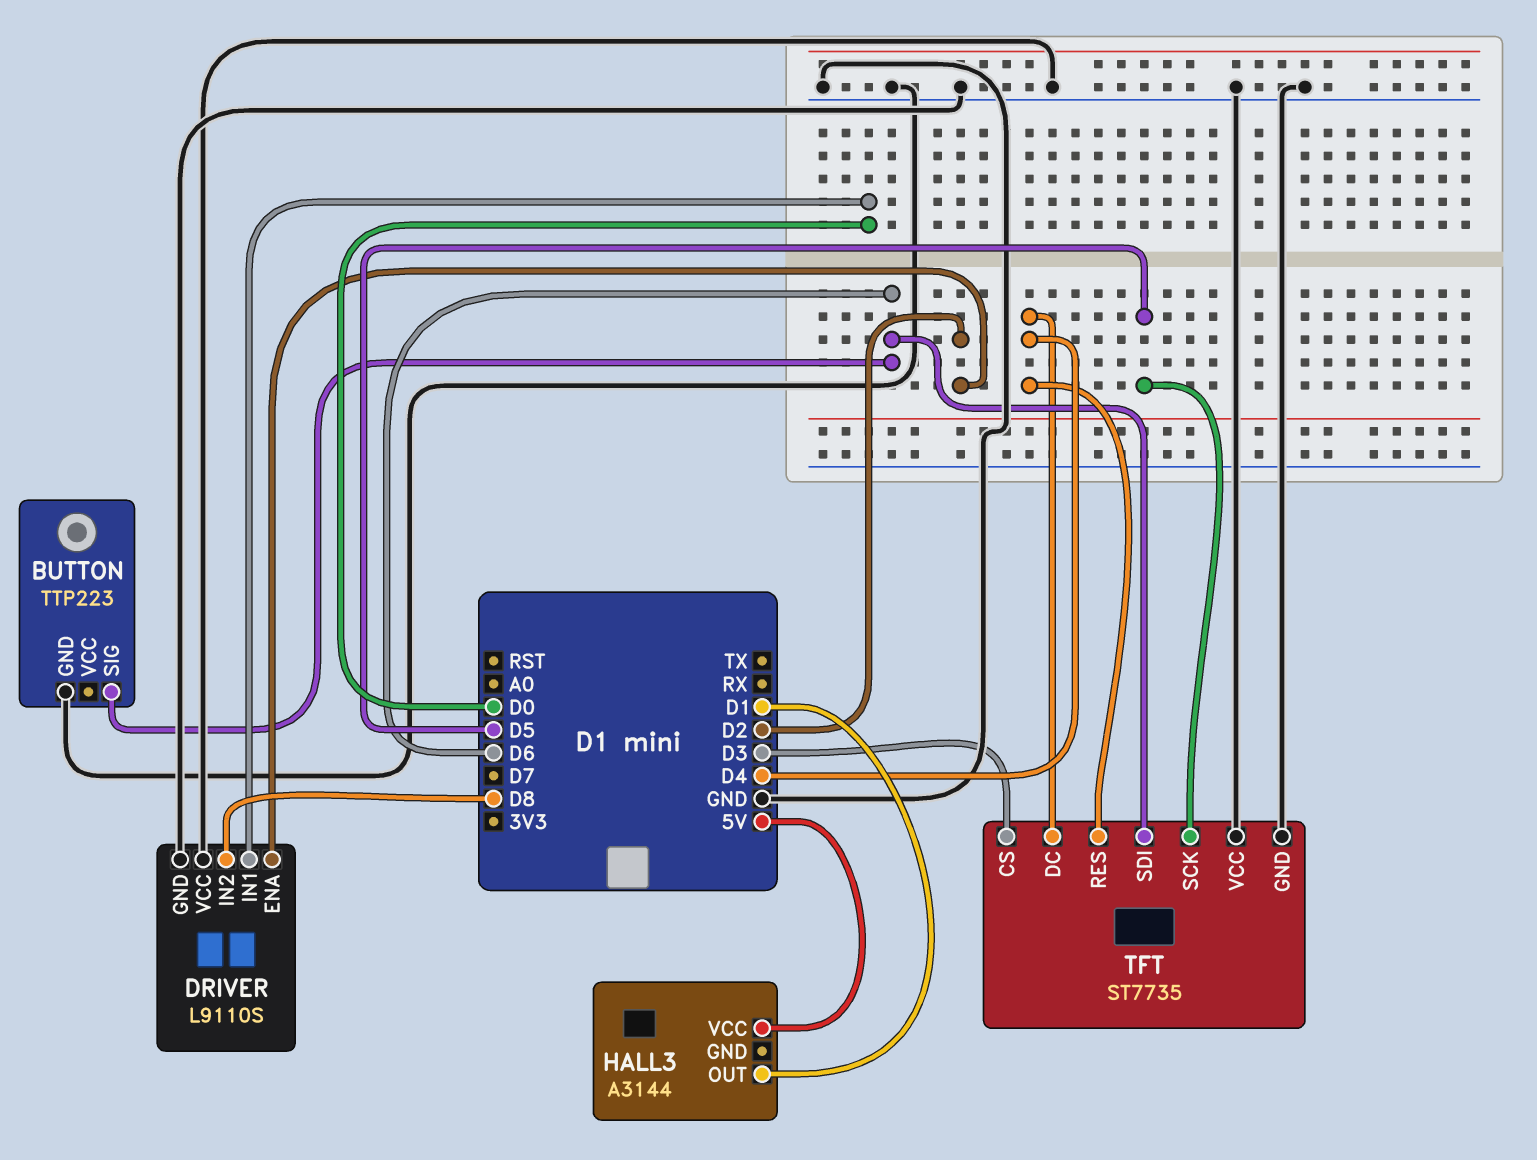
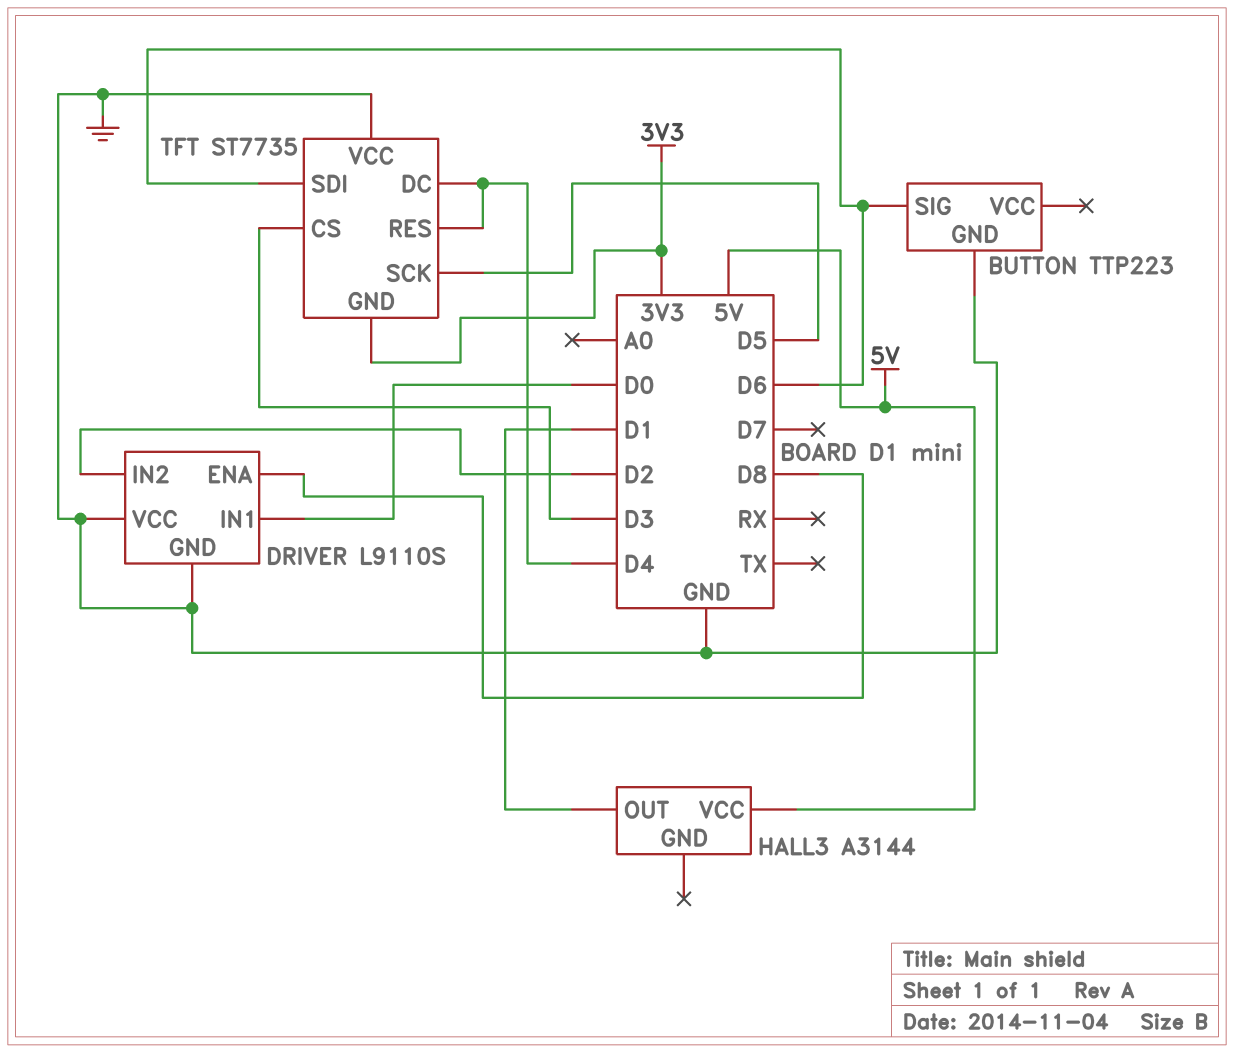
DRIVER pin ENA: D2 -> D8
DRIVER pin IN2: D8 -> D2
TFT pin GND: GND -> 3V3

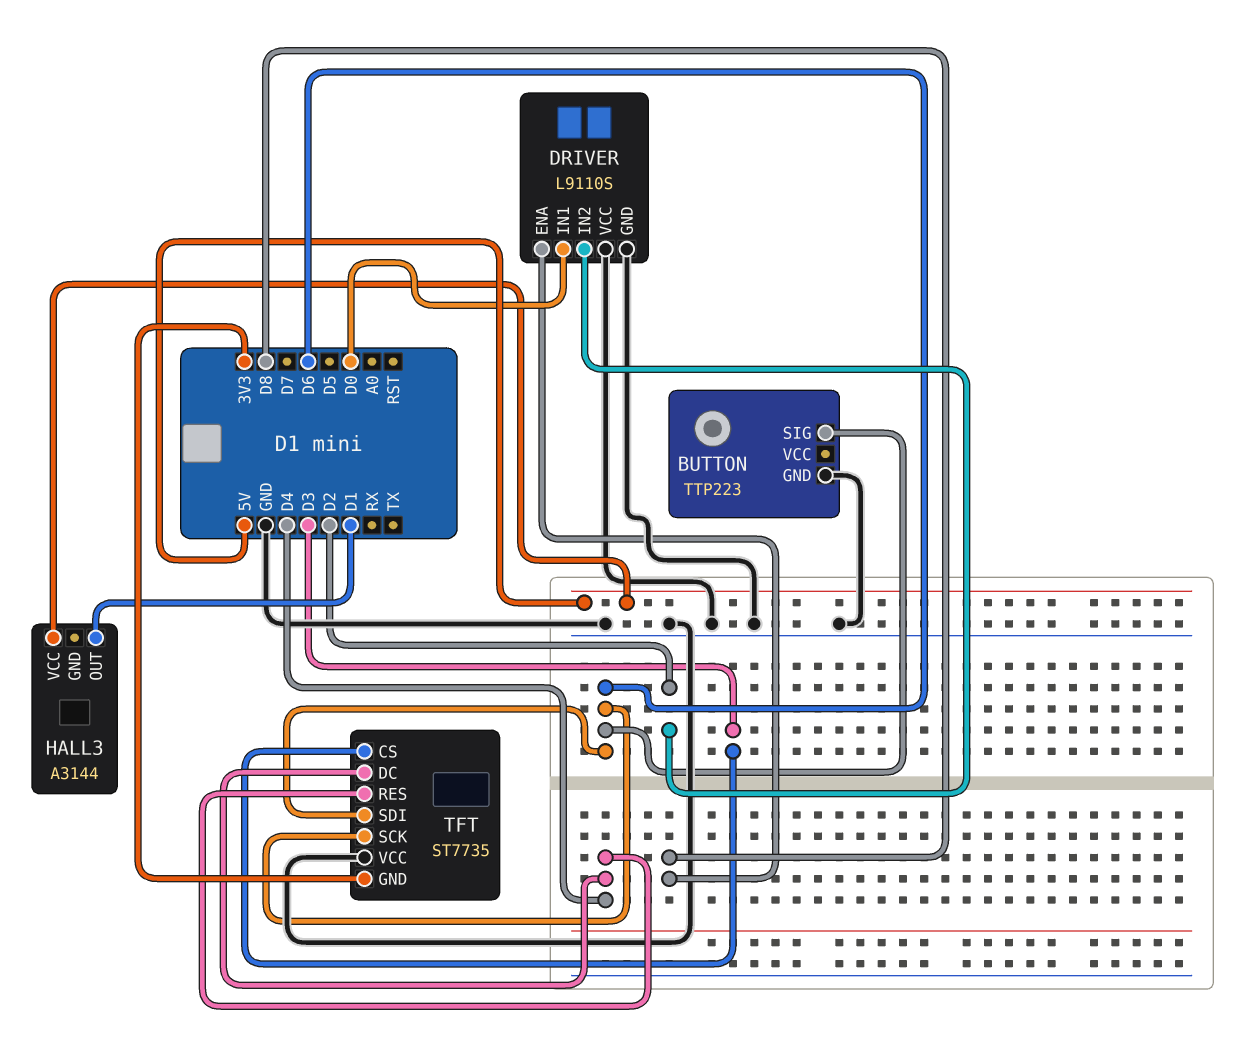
TFT pin SCK: D5 -> D6

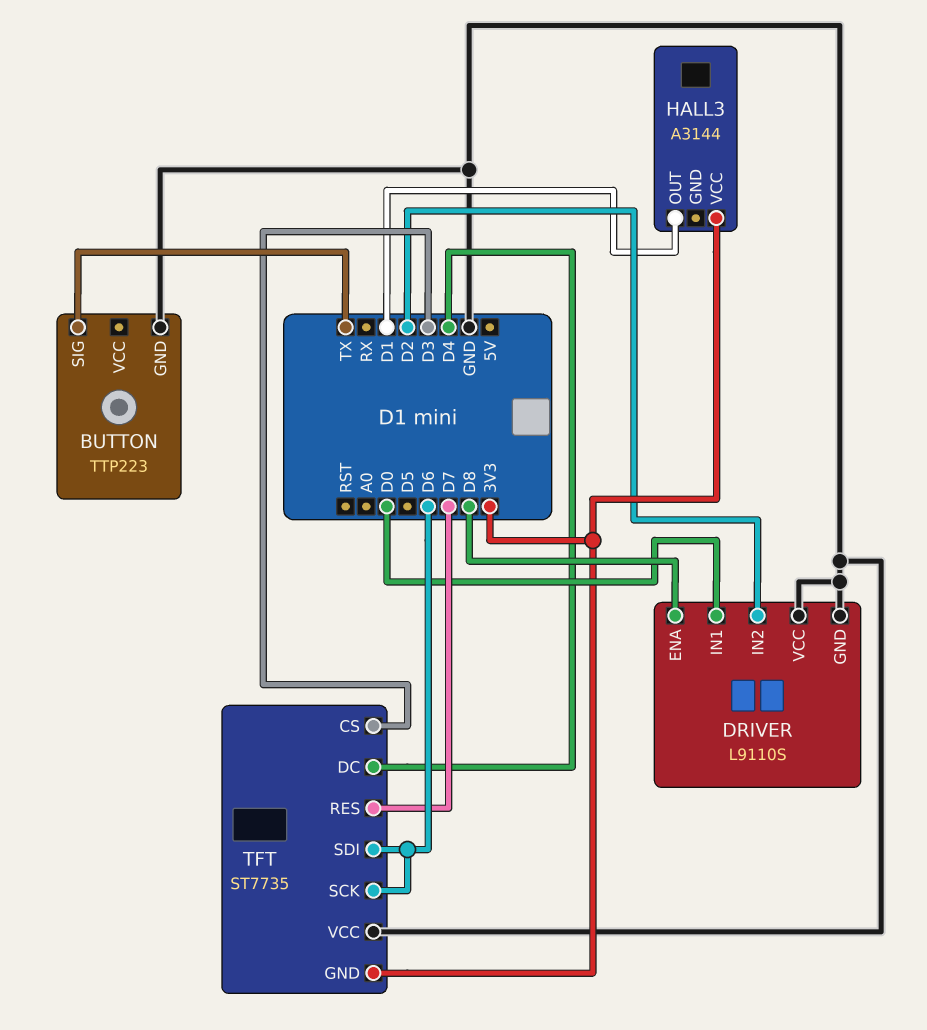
BUTTON pin SIG: D6 -> TX
HALL3 pin VCC: 5V -> 3V3
TFT pin RES: D4 -> D7

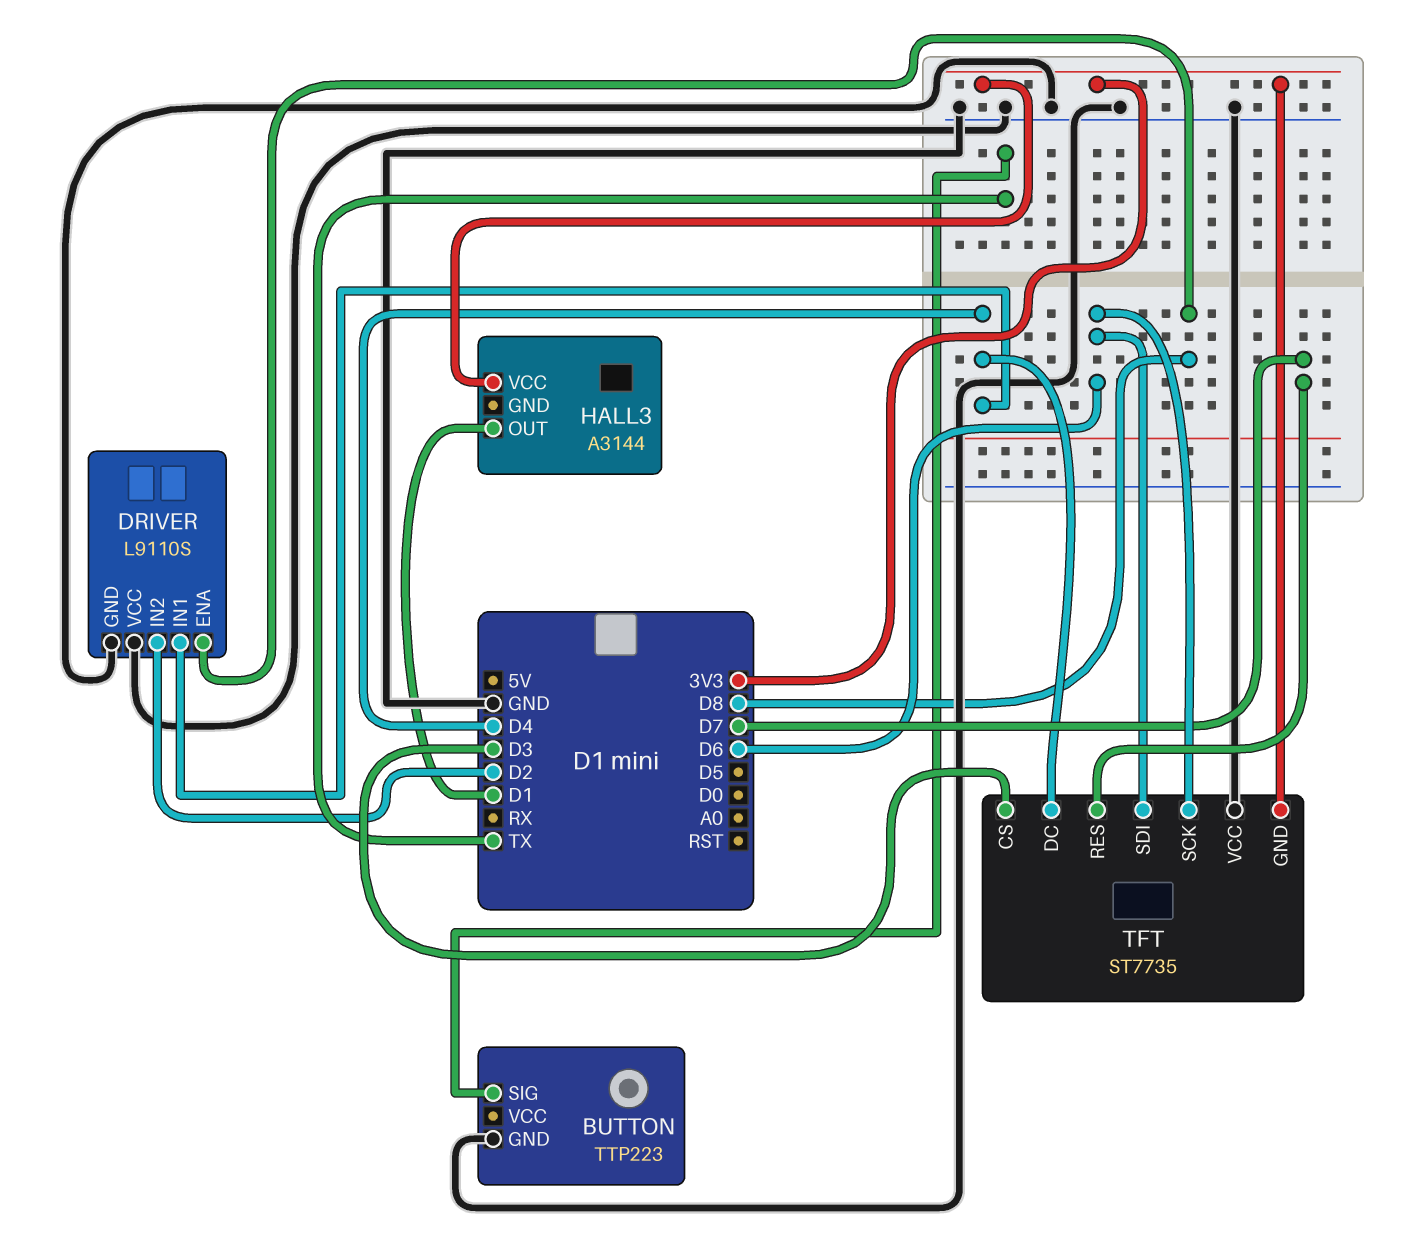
DRIVER pin IN1: D0 -> D4

